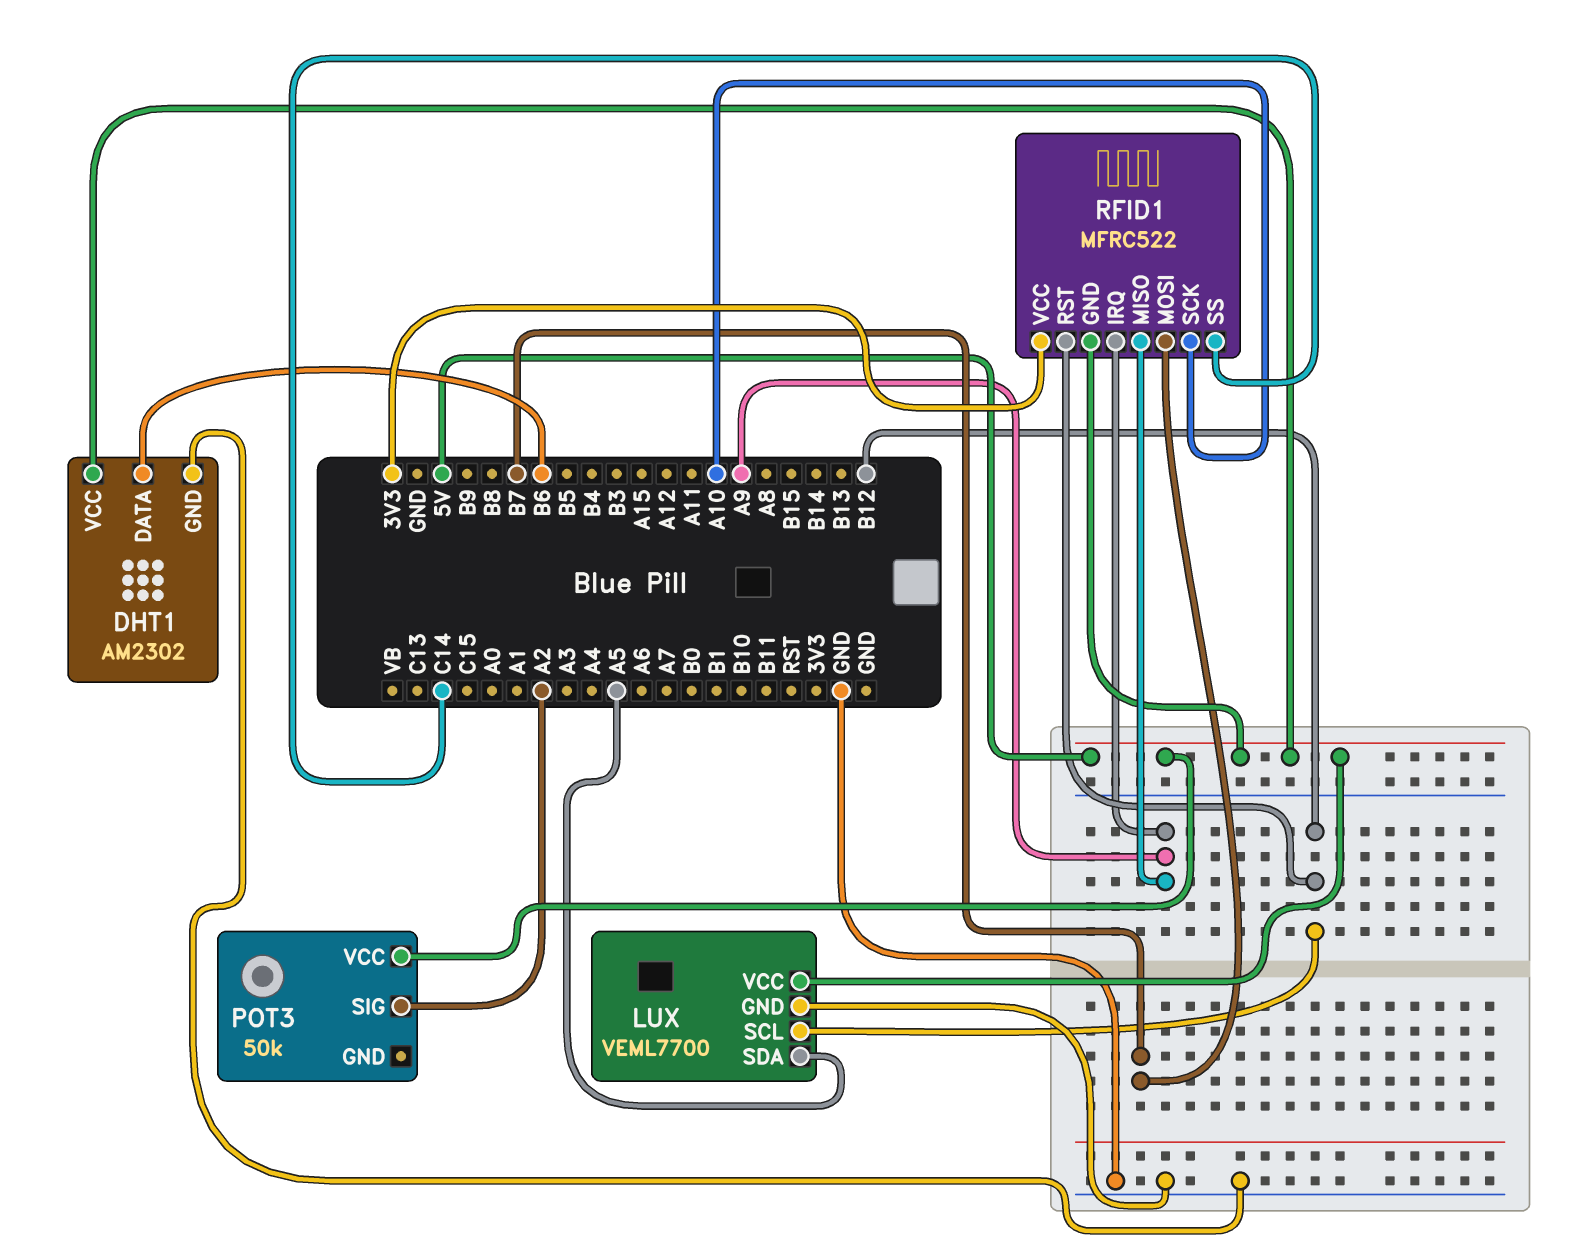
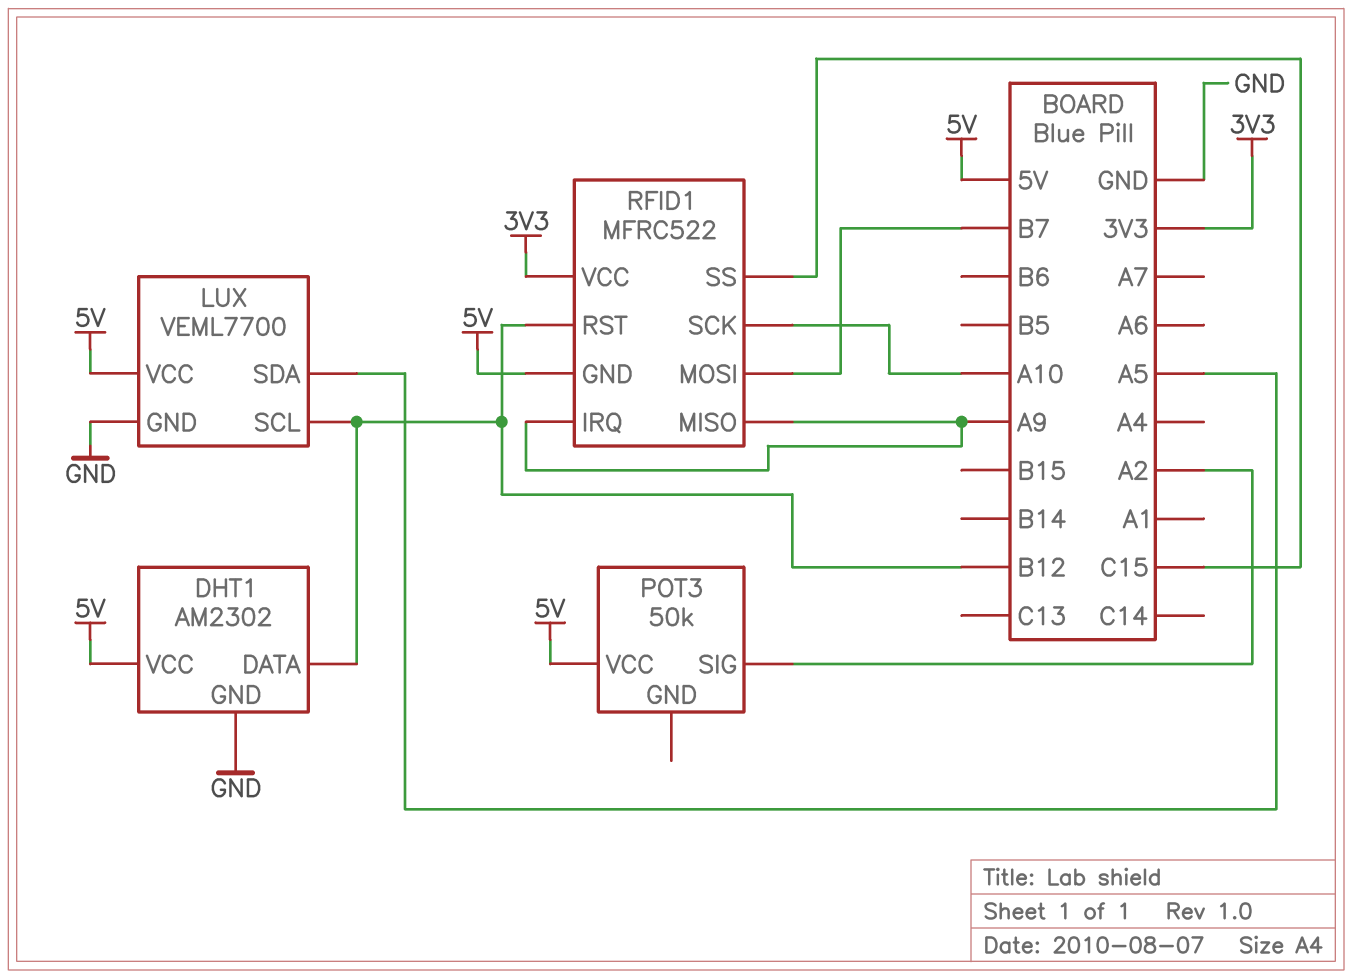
DHT1 pin DATA: B6 -> B12
RFID1 pin SS: C14 -> C15

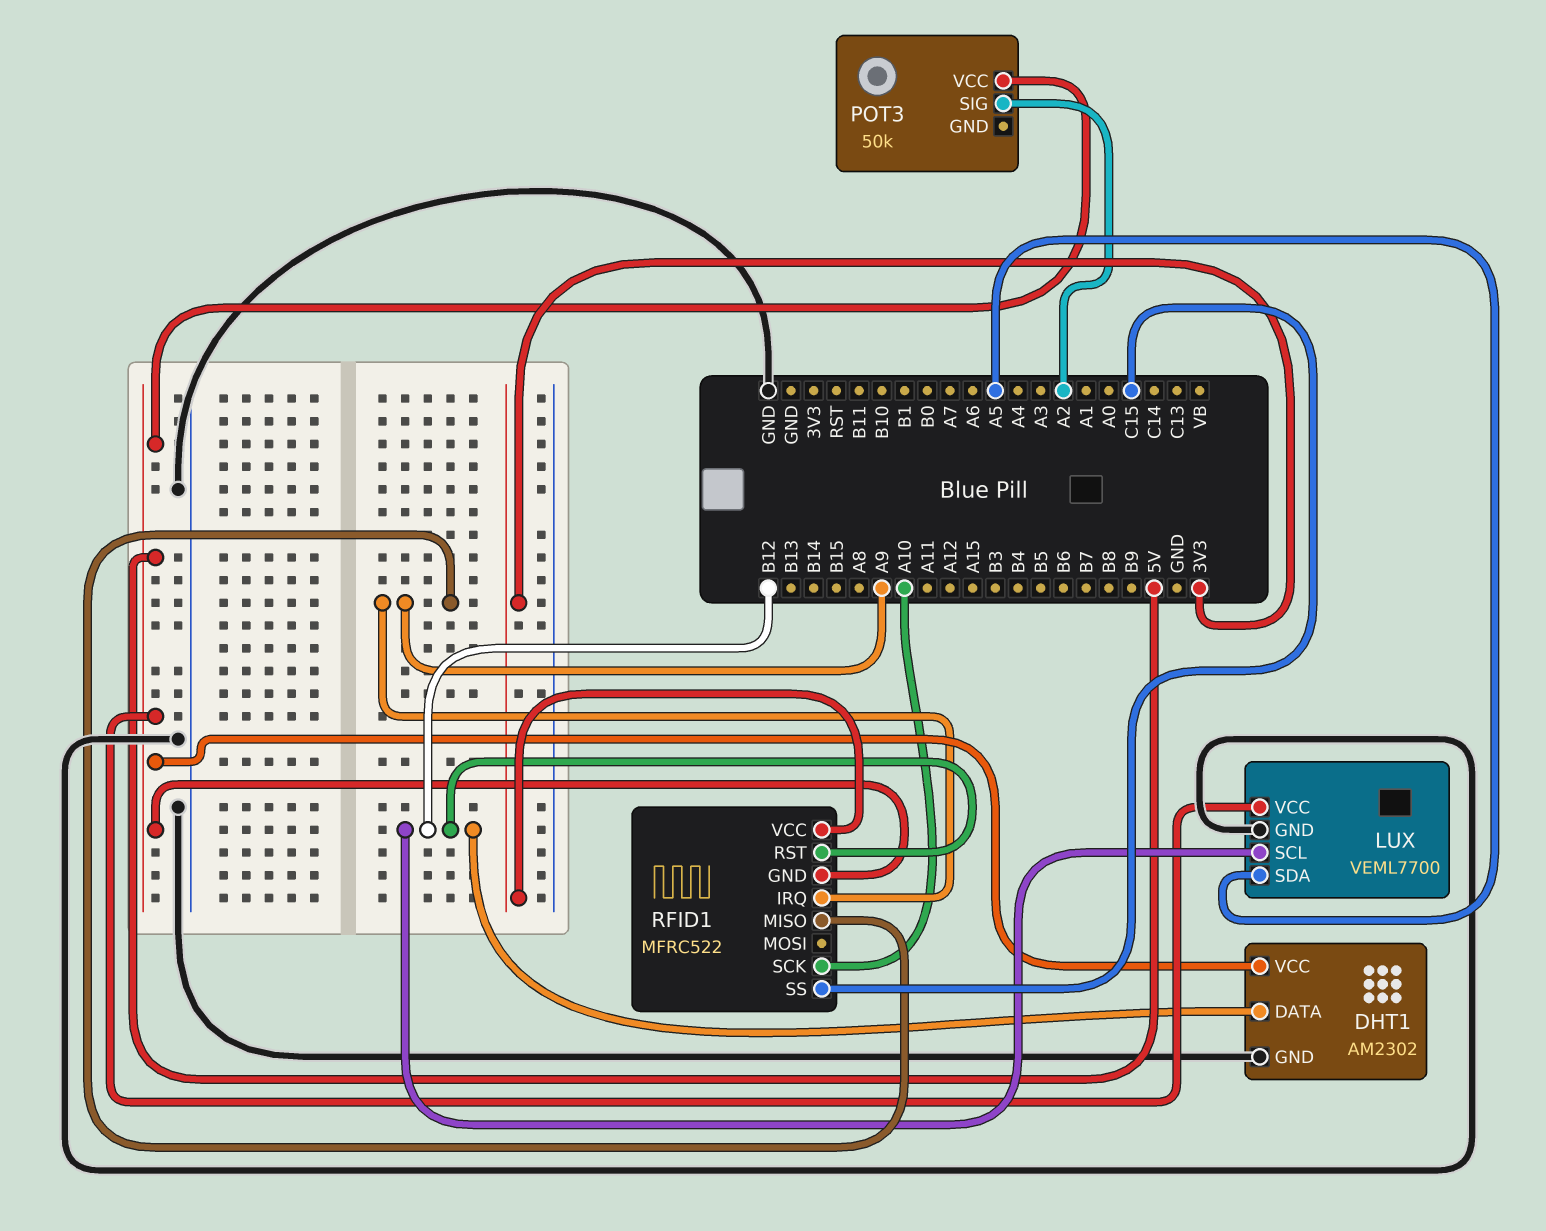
RFID1 pin MOSI: B7 -> none

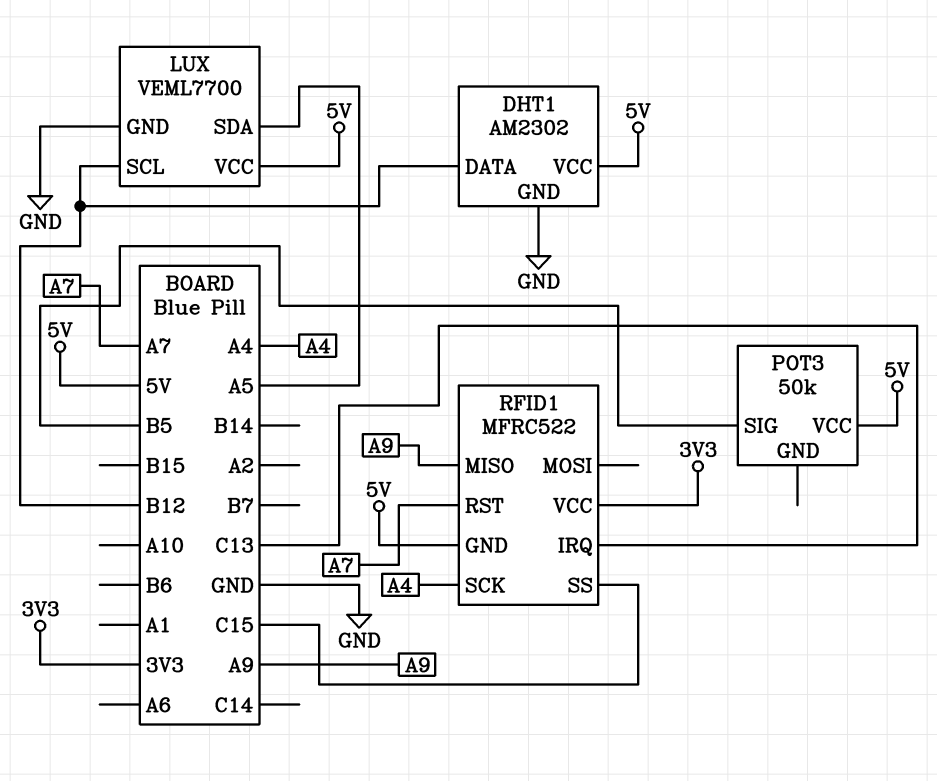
POT3 pin SIG: A2 -> B5
RFID1 pin IRQ: A9 -> C13
RFID1 pin RST: B12 -> A7
RFID1 pin SCK: A10 -> A4

